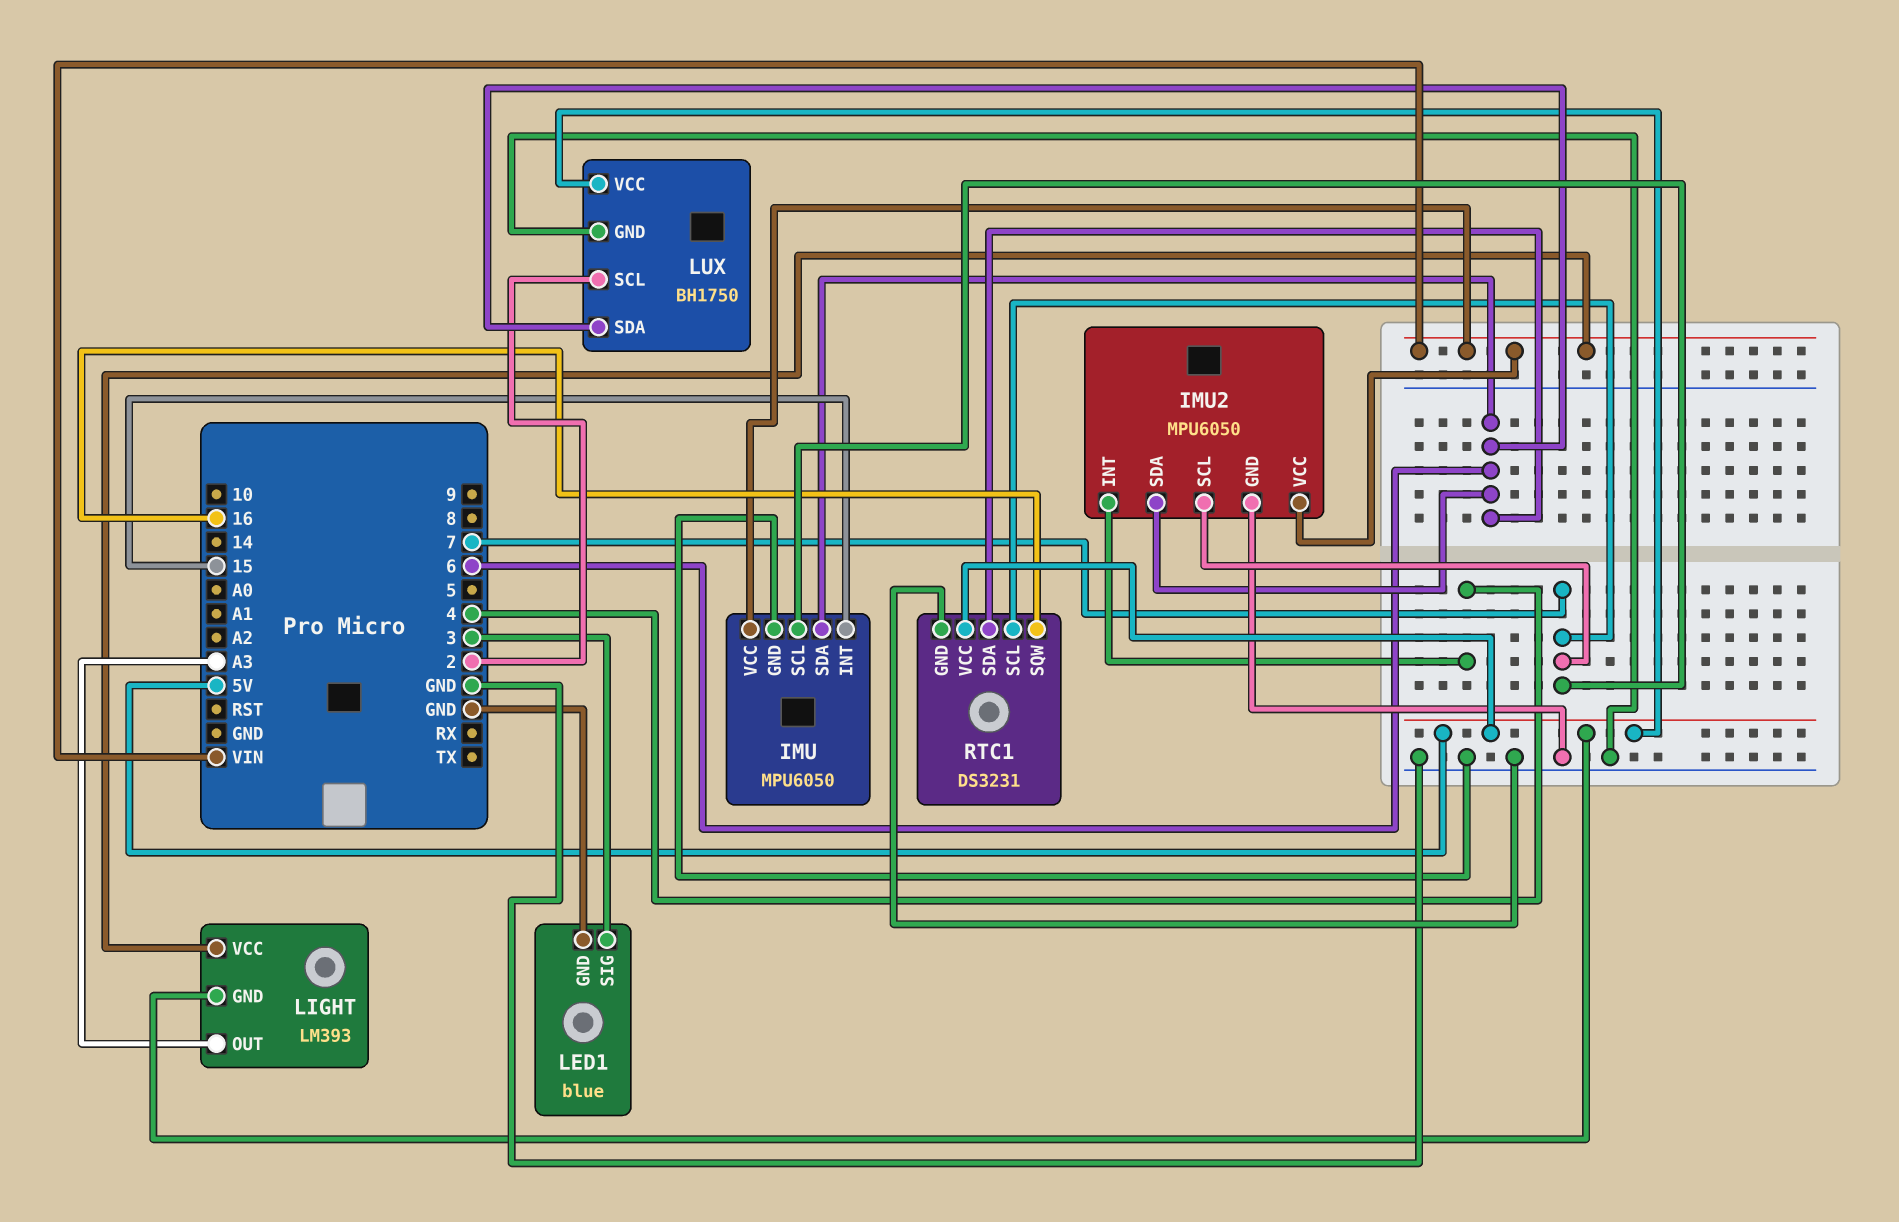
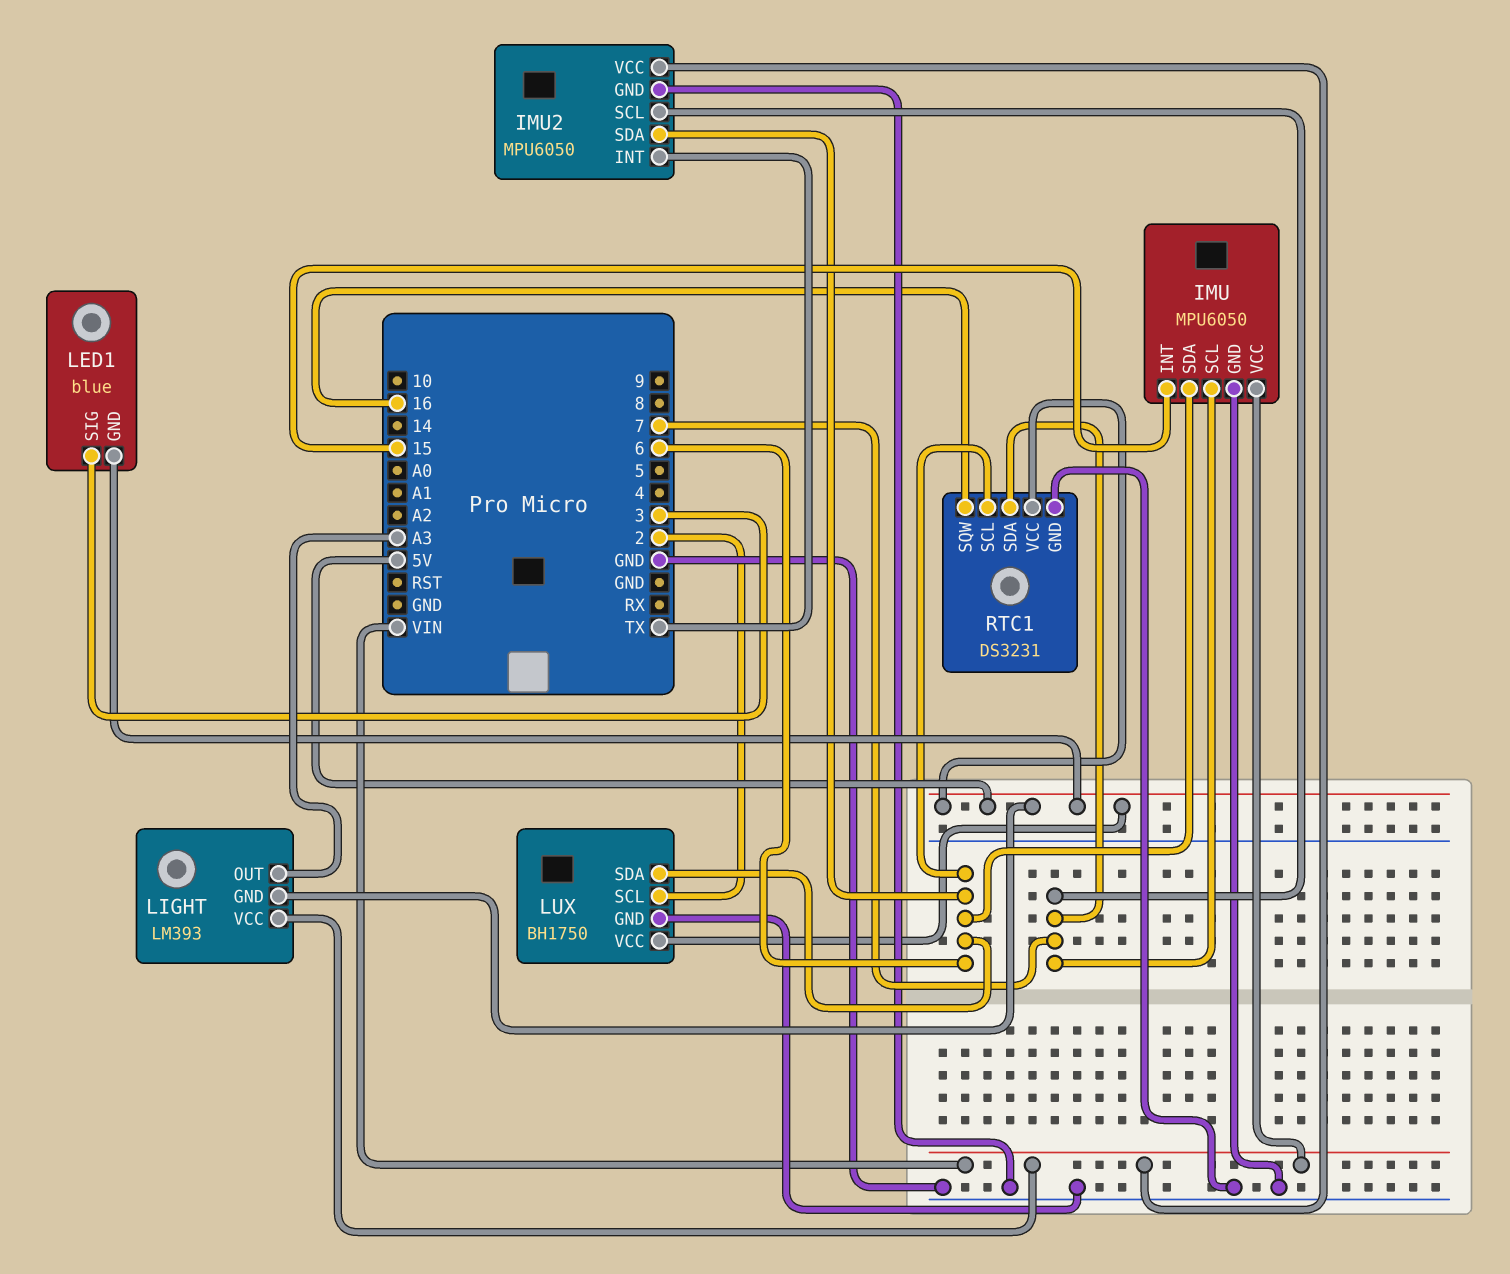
IMU2 pin INT: 4 -> TX
LED1 pin GND: GND -> 5V
RTC1 pin SCL: 7 -> 6
RTC1 pin SDA: 6 -> 7

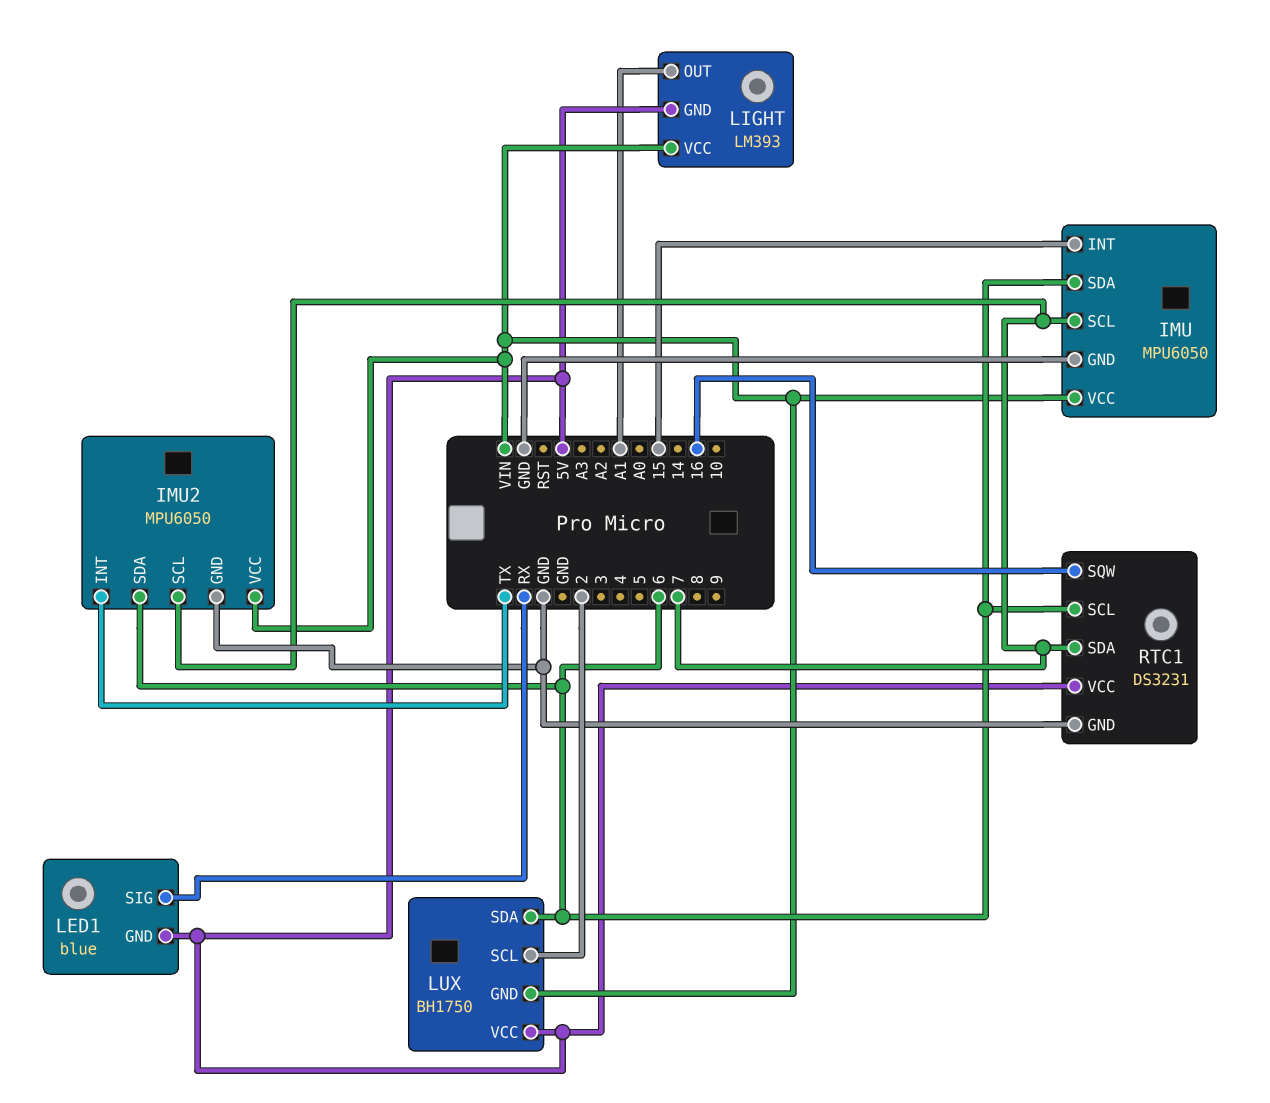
LED1 pin SIG: 3 -> RX
LIGHT pin OUT: A3 -> A1
LUX pin GND: GND -> VIN

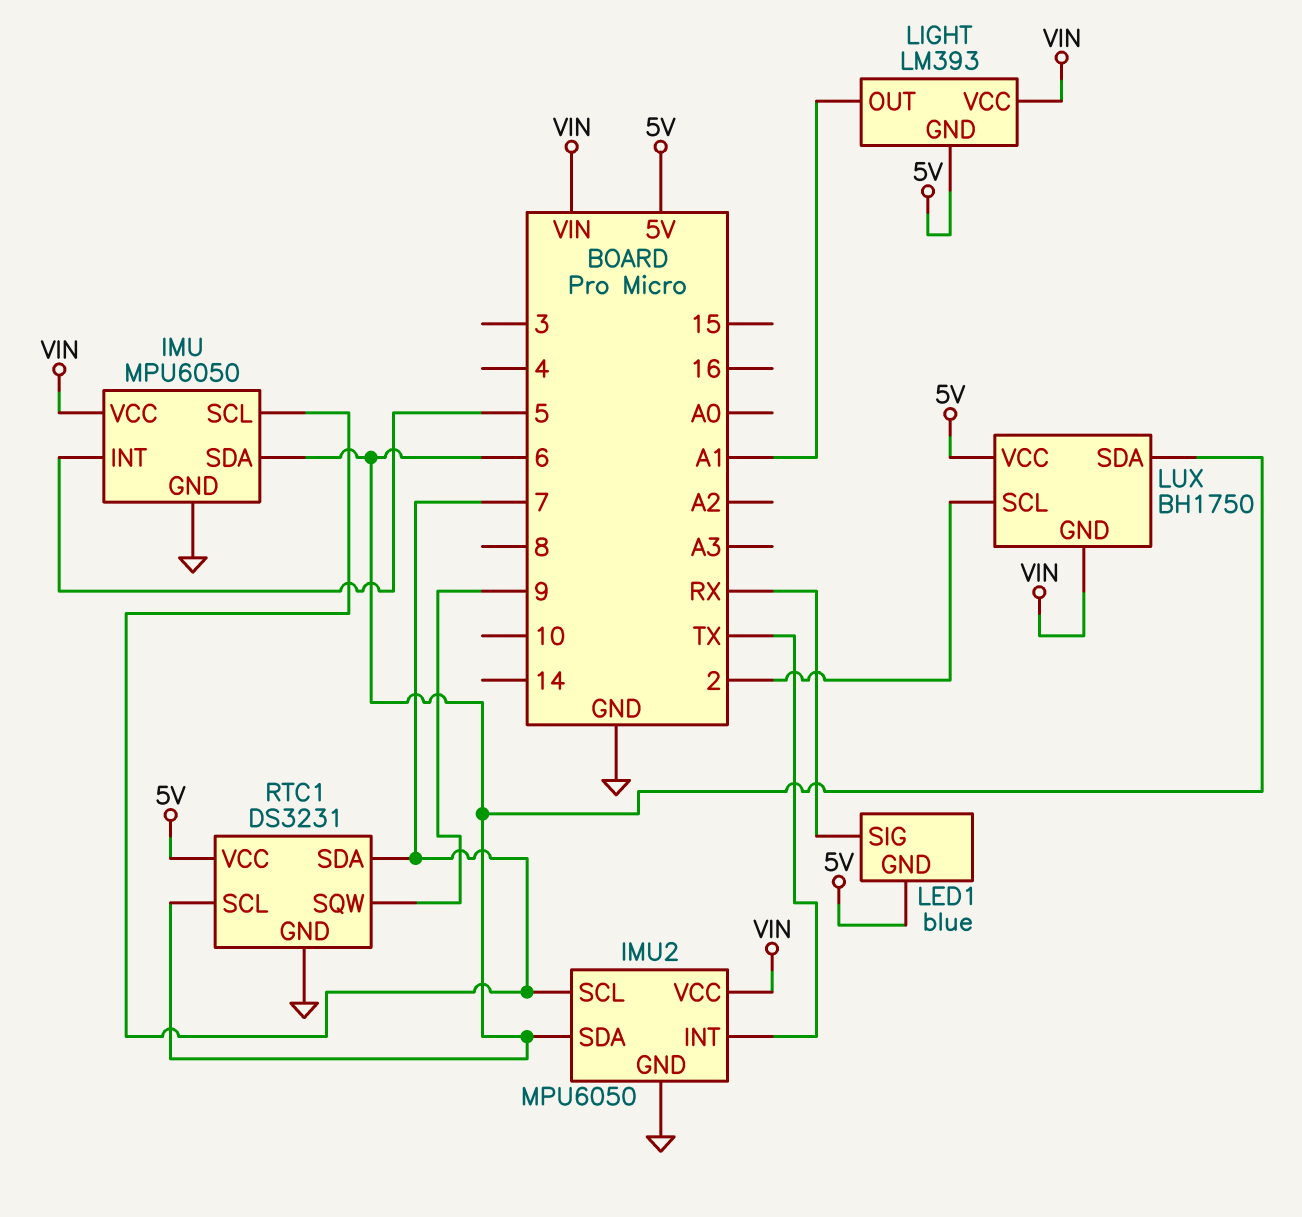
IMU pin INT: 15 -> 5
RTC1 pin SQW: 16 -> 9

